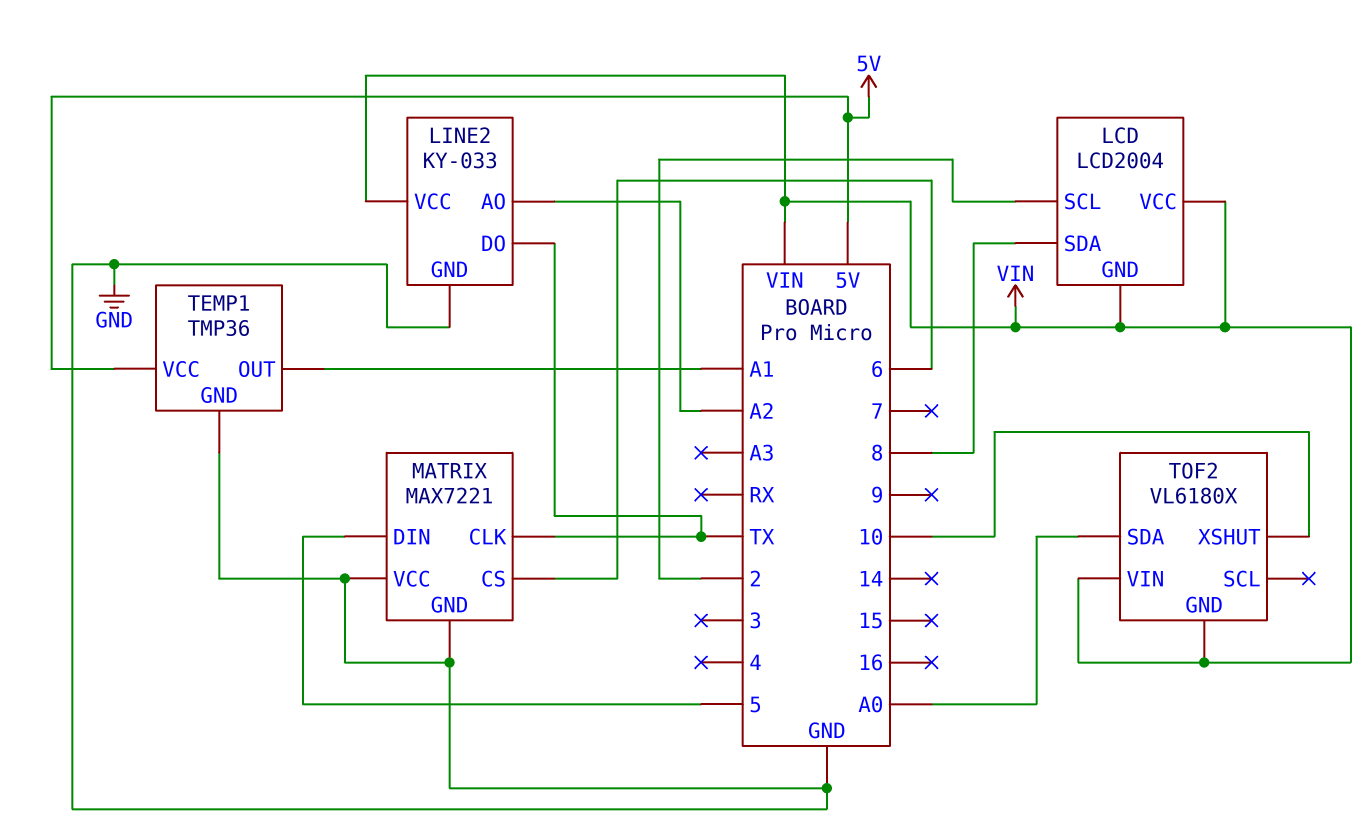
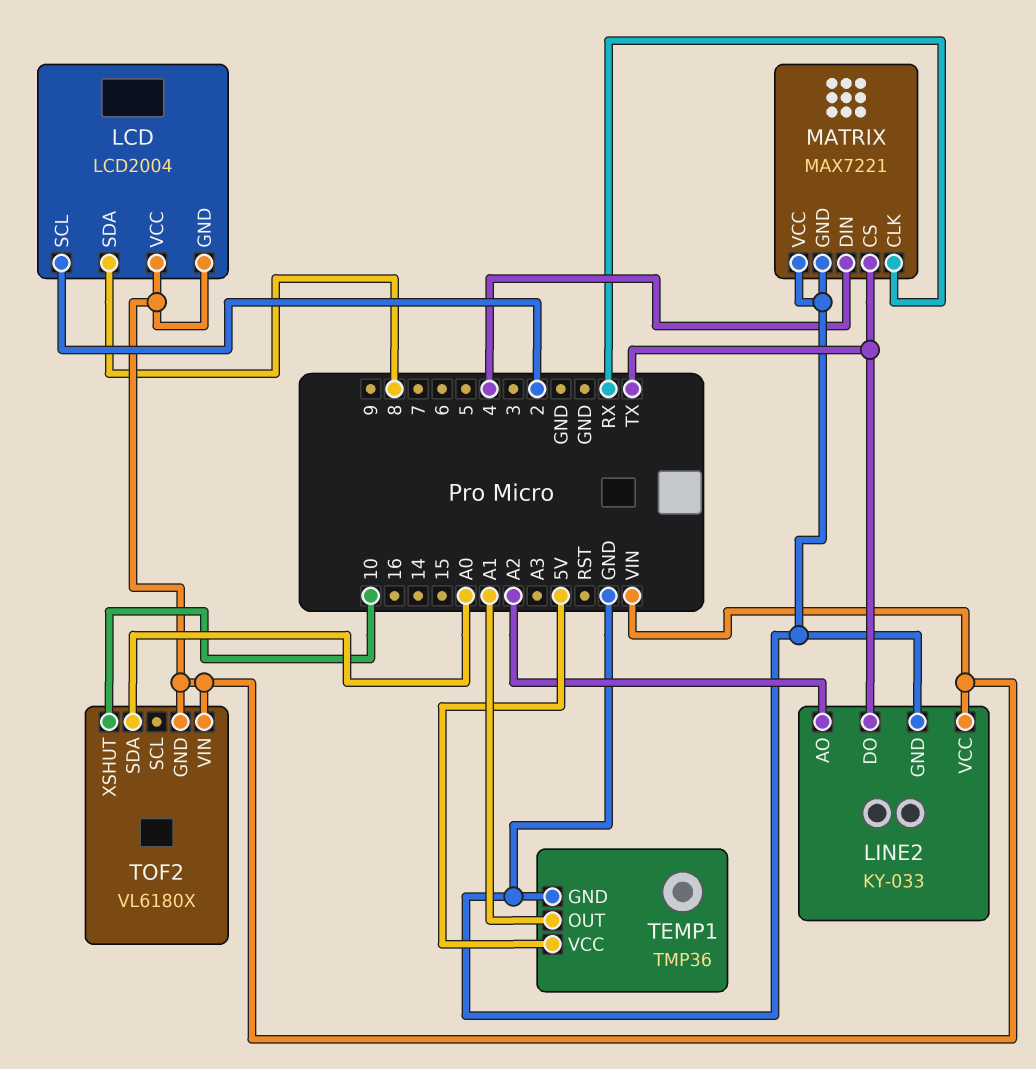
MATRIX pin CLK: TX -> RX
MATRIX pin CS: 6 -> TX
MATRIX pin DIN: 5 -> 4

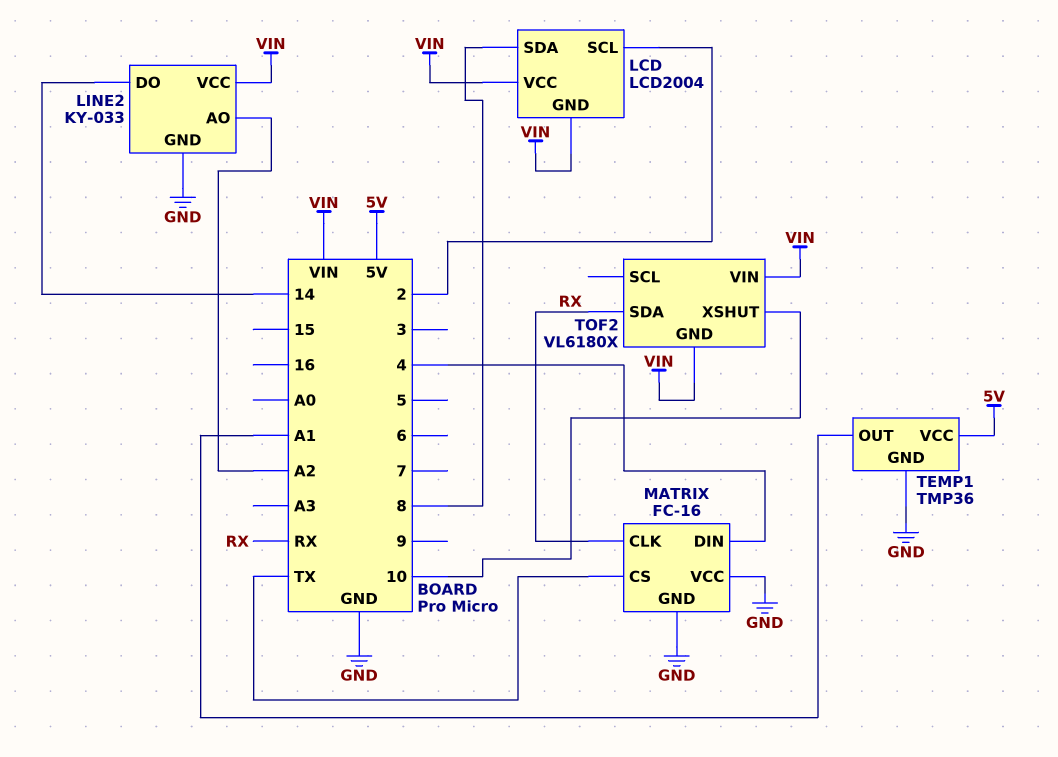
LINE2 pin DO: TX -> 14
MATRIX: MAX7221 -> FC-16
TOF2 pin SDA: A0 -> RX

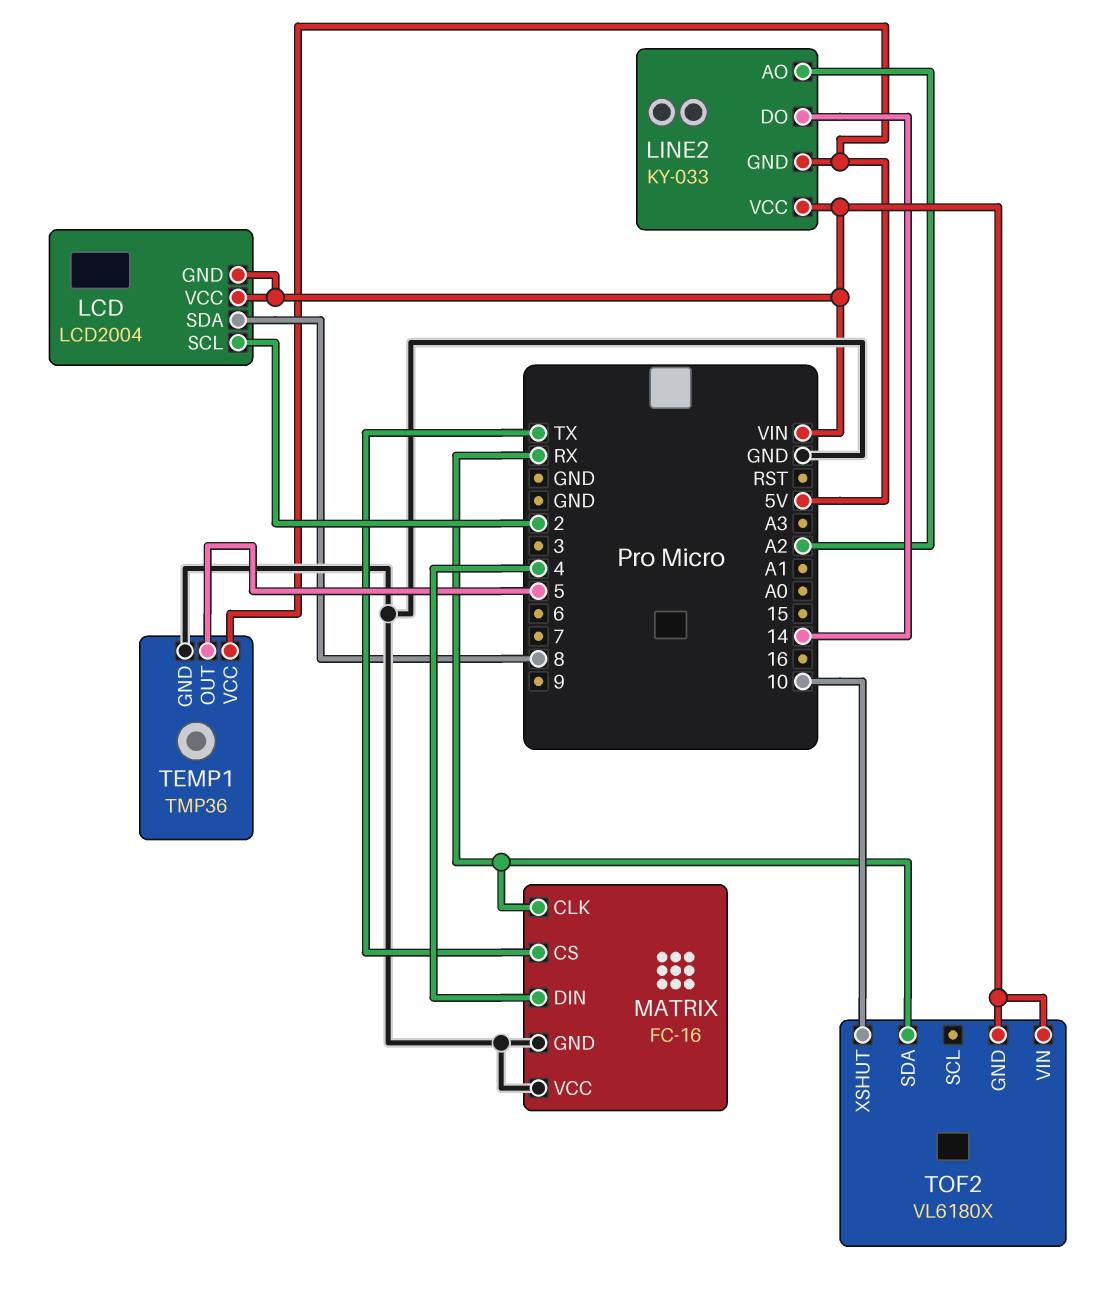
LINE2 pin GND: GND -> 5V
TEMP1 pin OUT: A1 -> 5

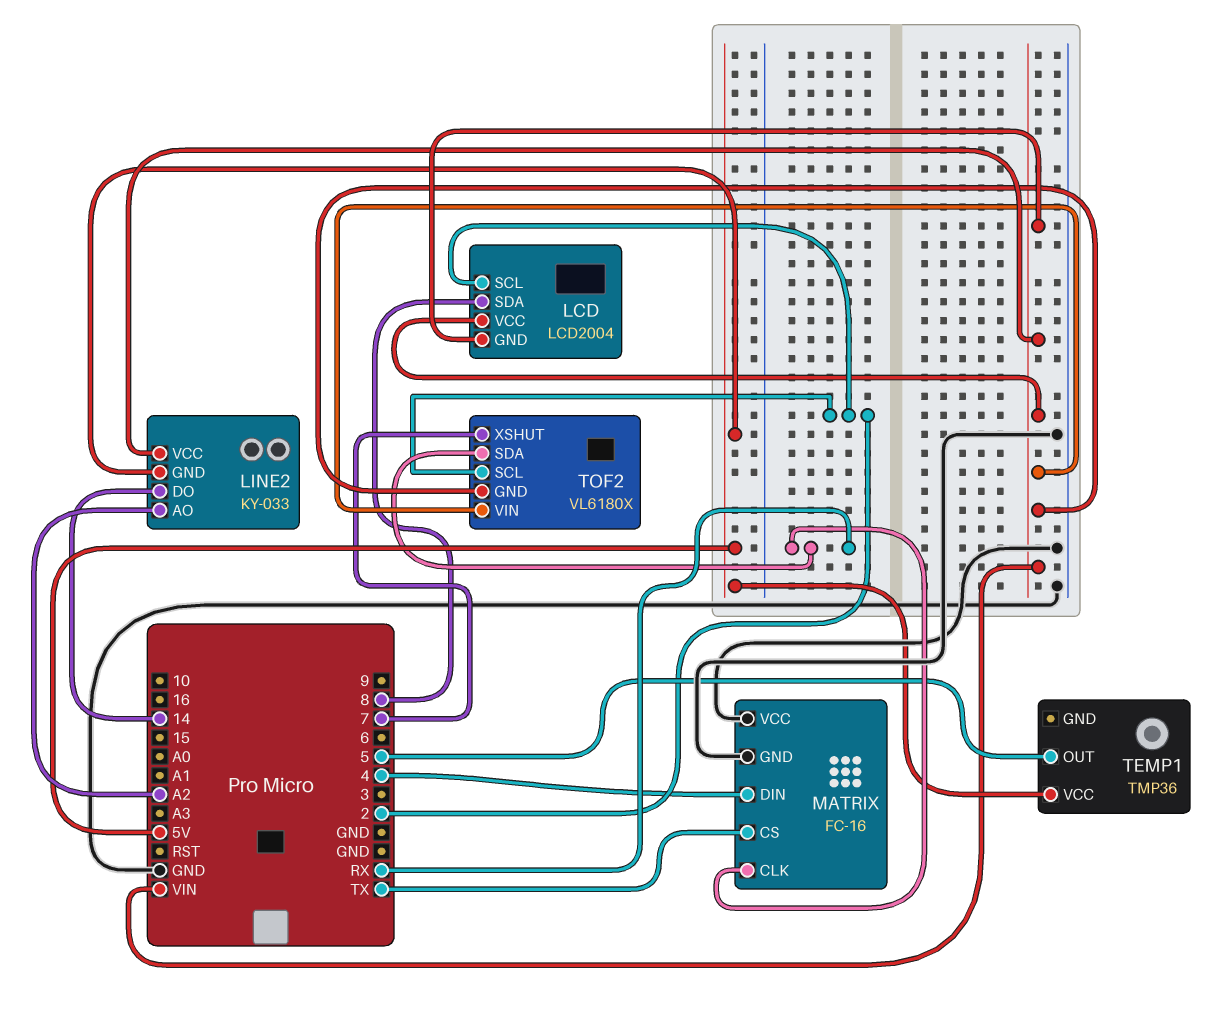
TEMP1 pin GND: GND -> none
TOF2 pin SCL: none -> 2
TOF2 pin XSHUT: 10 -> 7

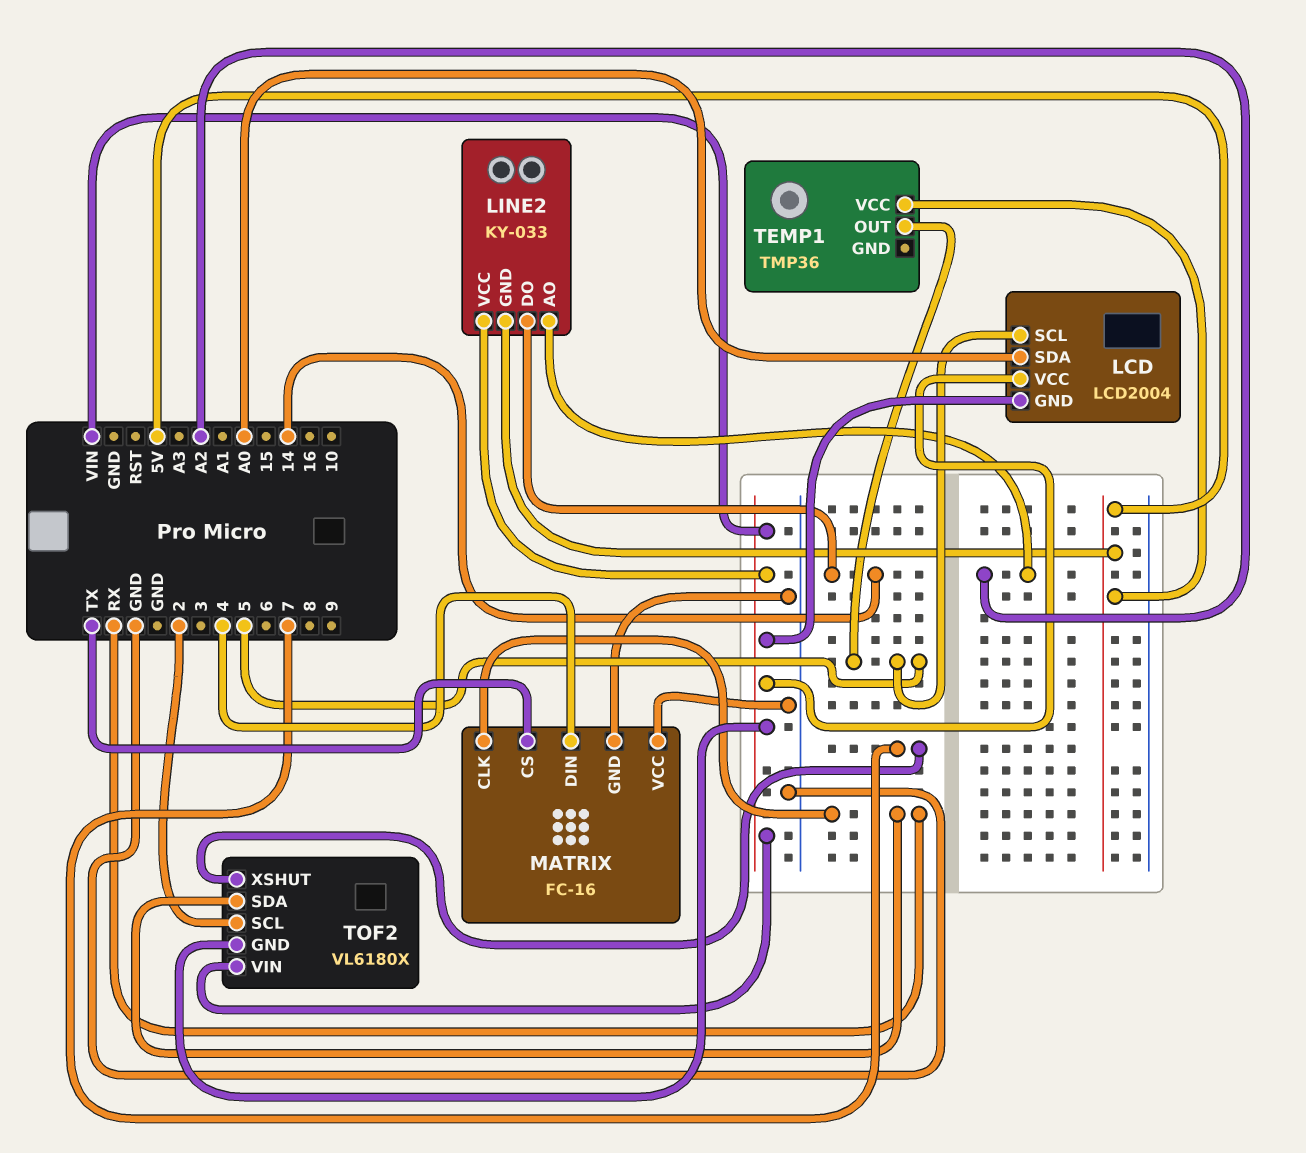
LCD pin SCL: 2 -> 5
LCD pin SDA: 8 -> A0

